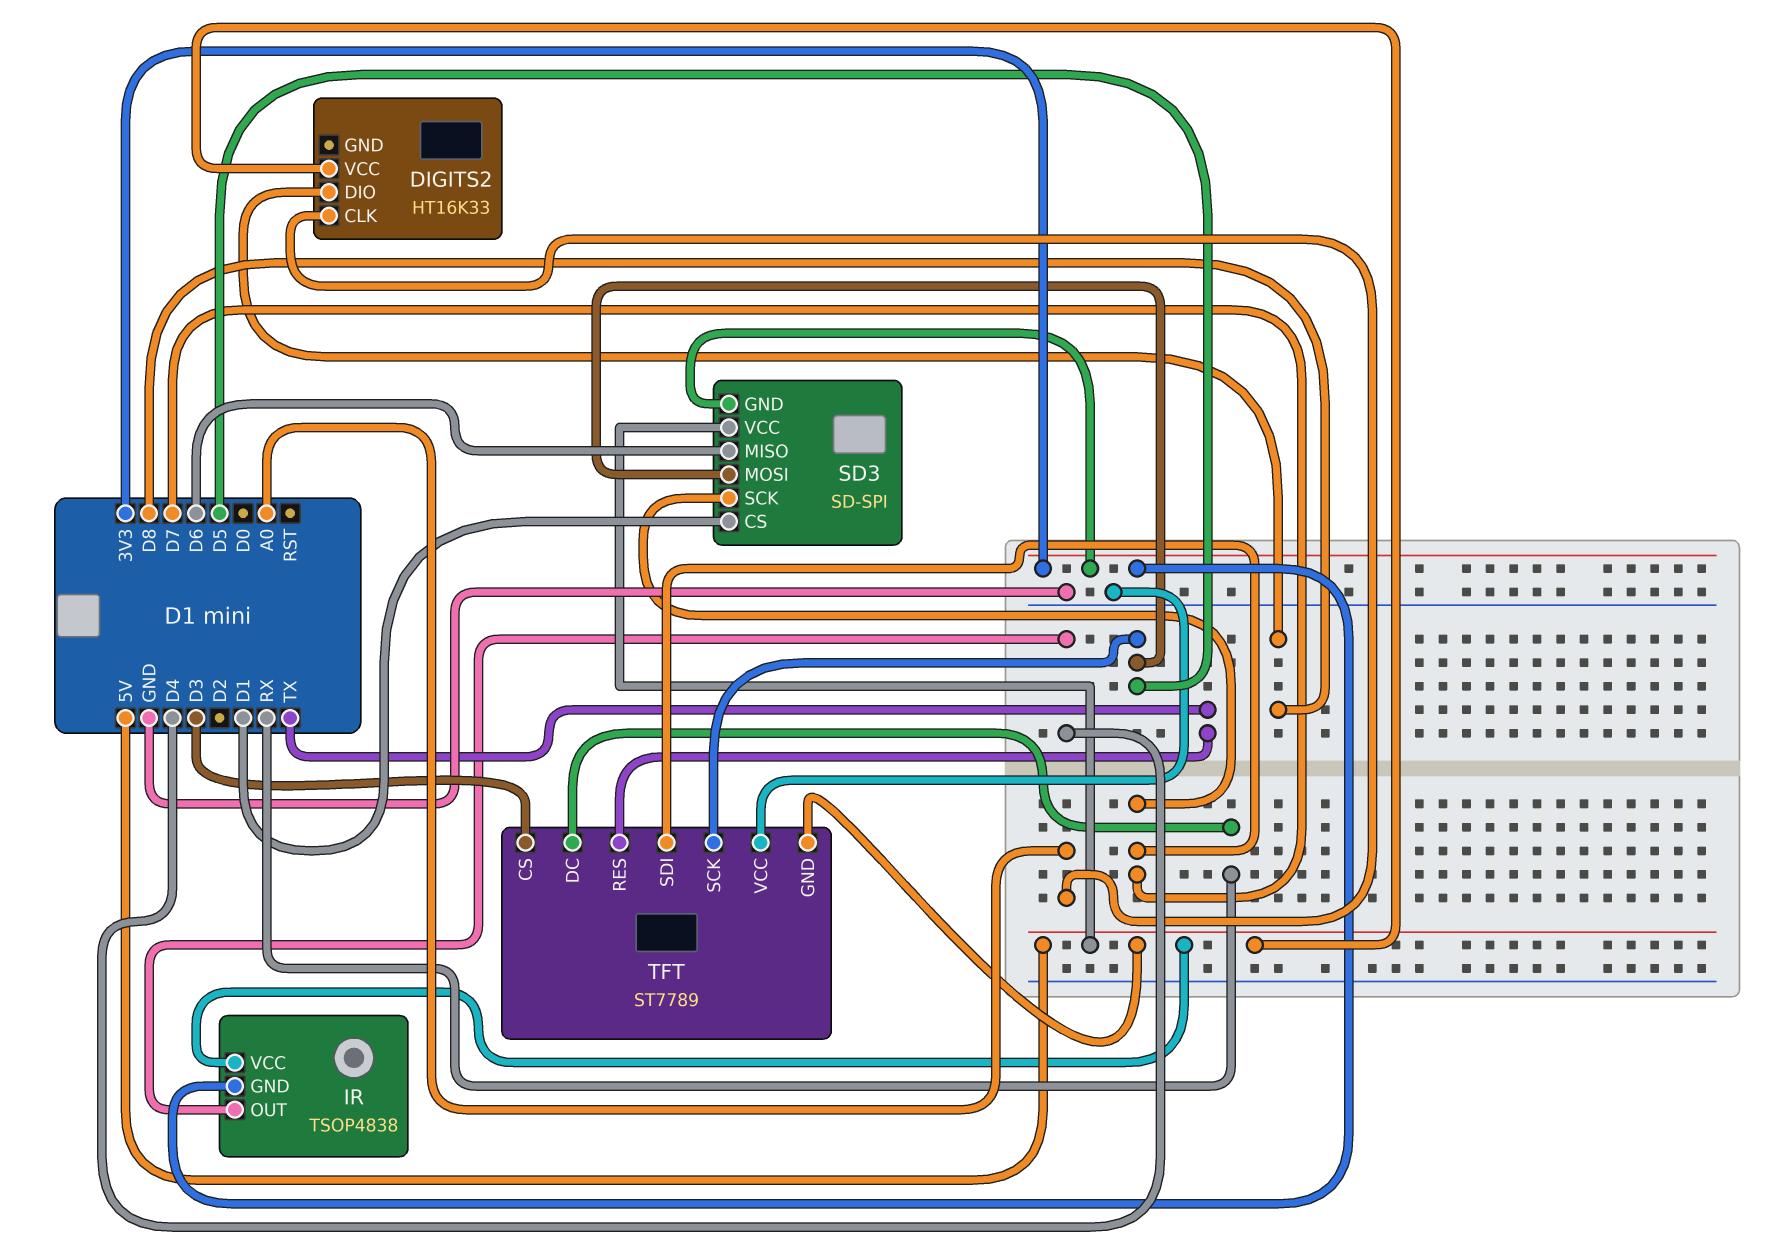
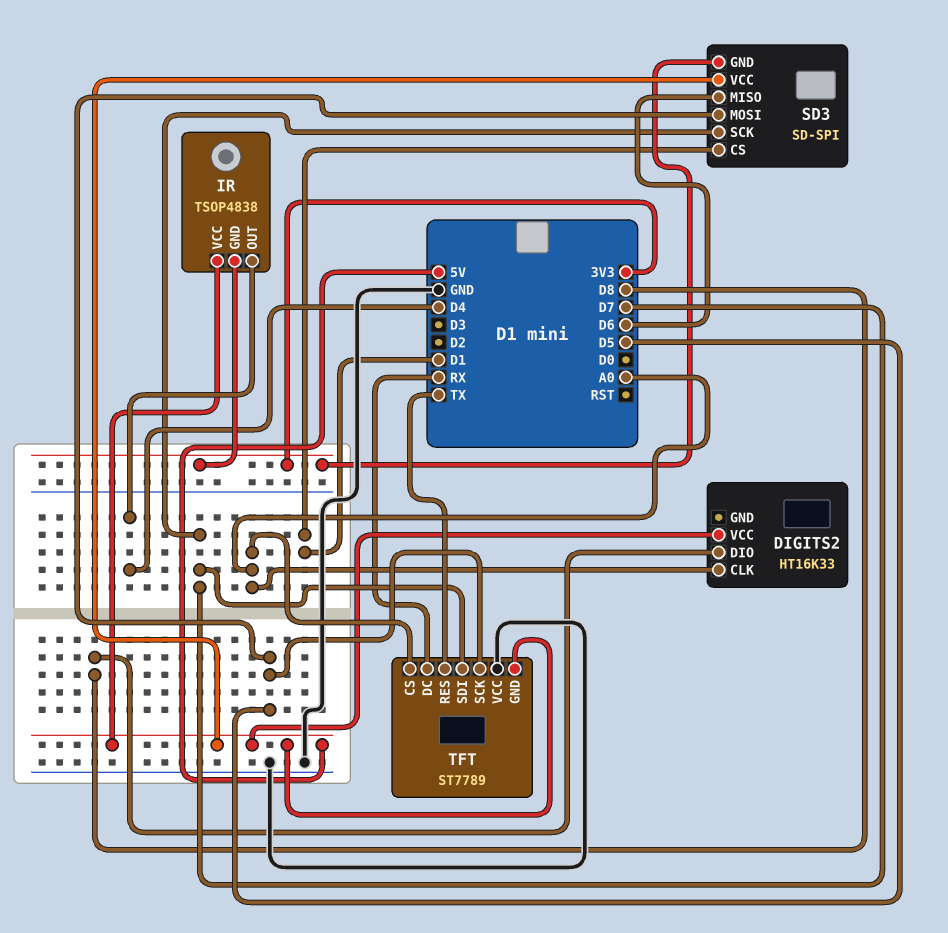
TFT pin CS: D3 -> A0

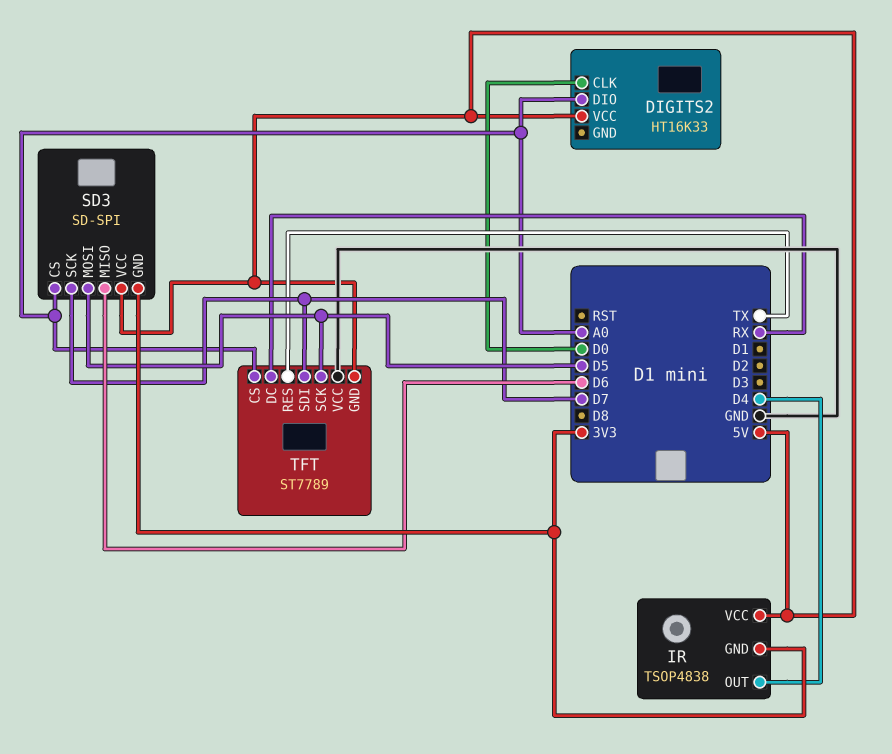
DIGITS2 pin CLK: A0 -> D0
DIGITS2 pin DIO: D8 -> A0
SD3 pin CS: D1 -> A0

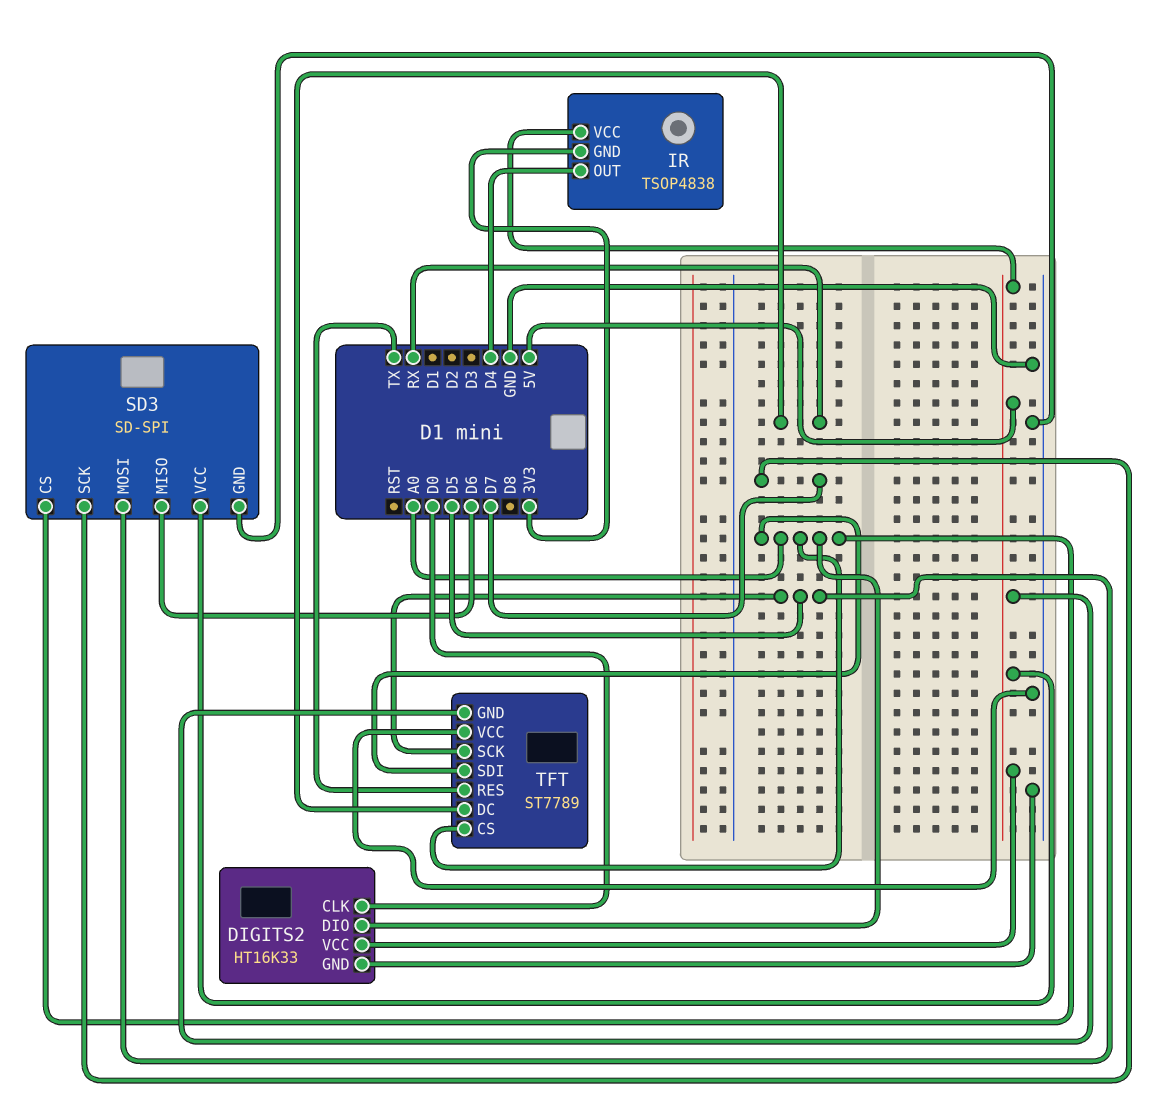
DIGITS2 pin GND: none -> GND
SD3 pin GND: 3V3 -> GND
TFT pin SDI: D7 -> A0

